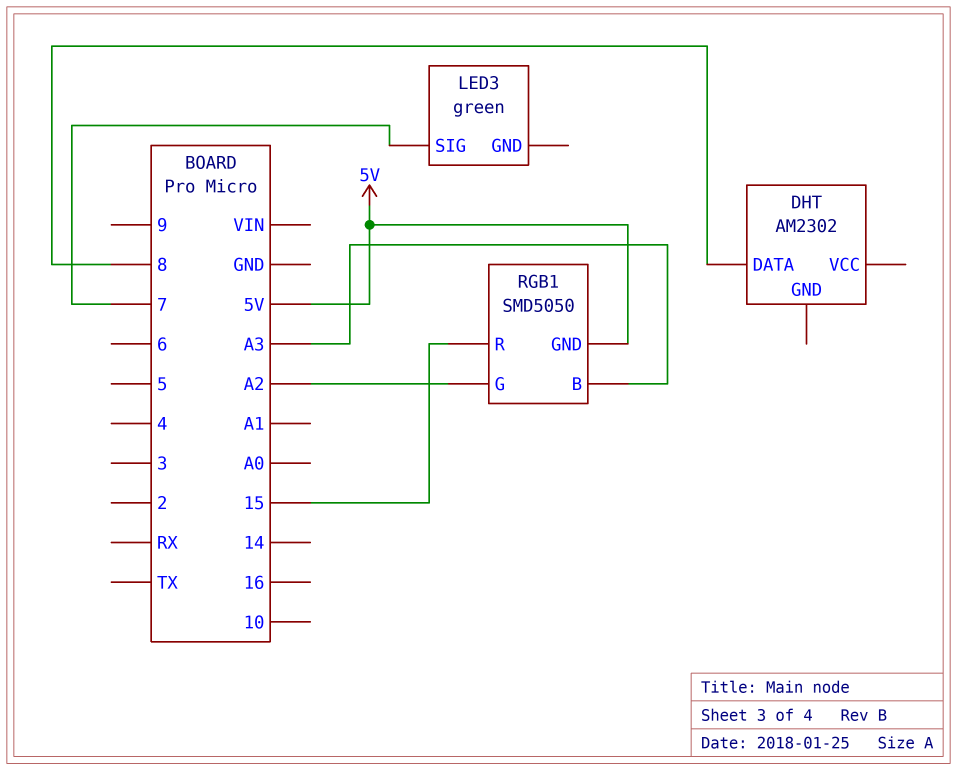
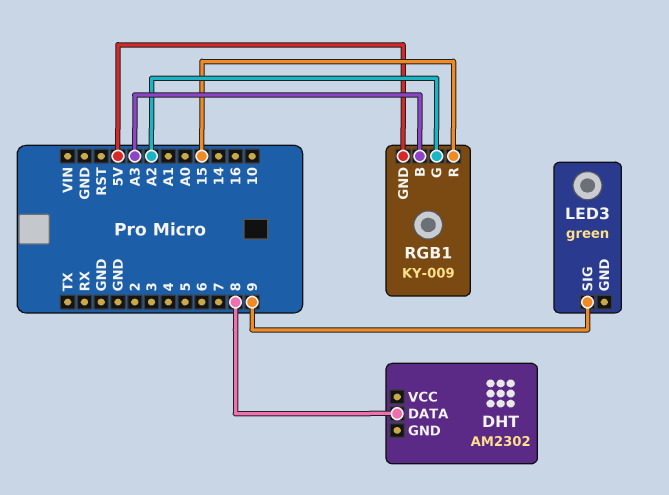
LED3 pin SIG: 7 -> 9
RGB1: SMD5050 -> KY-009

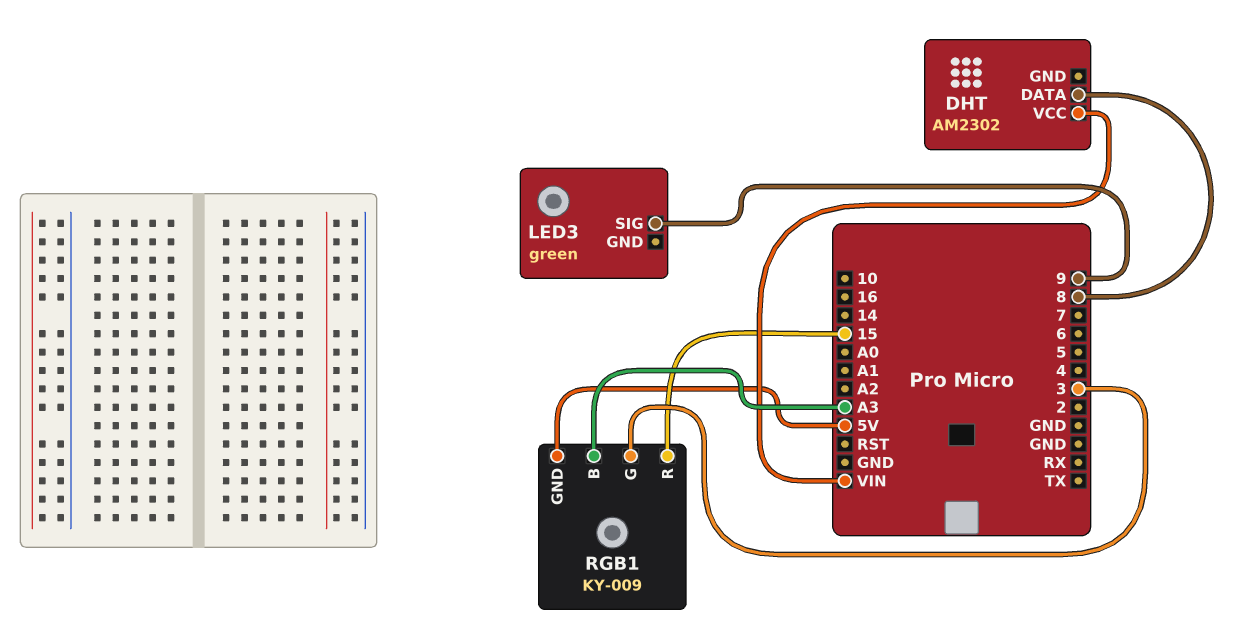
DHT pin VCC: none -> VIN
RGB1 pin G: A2 -> 3

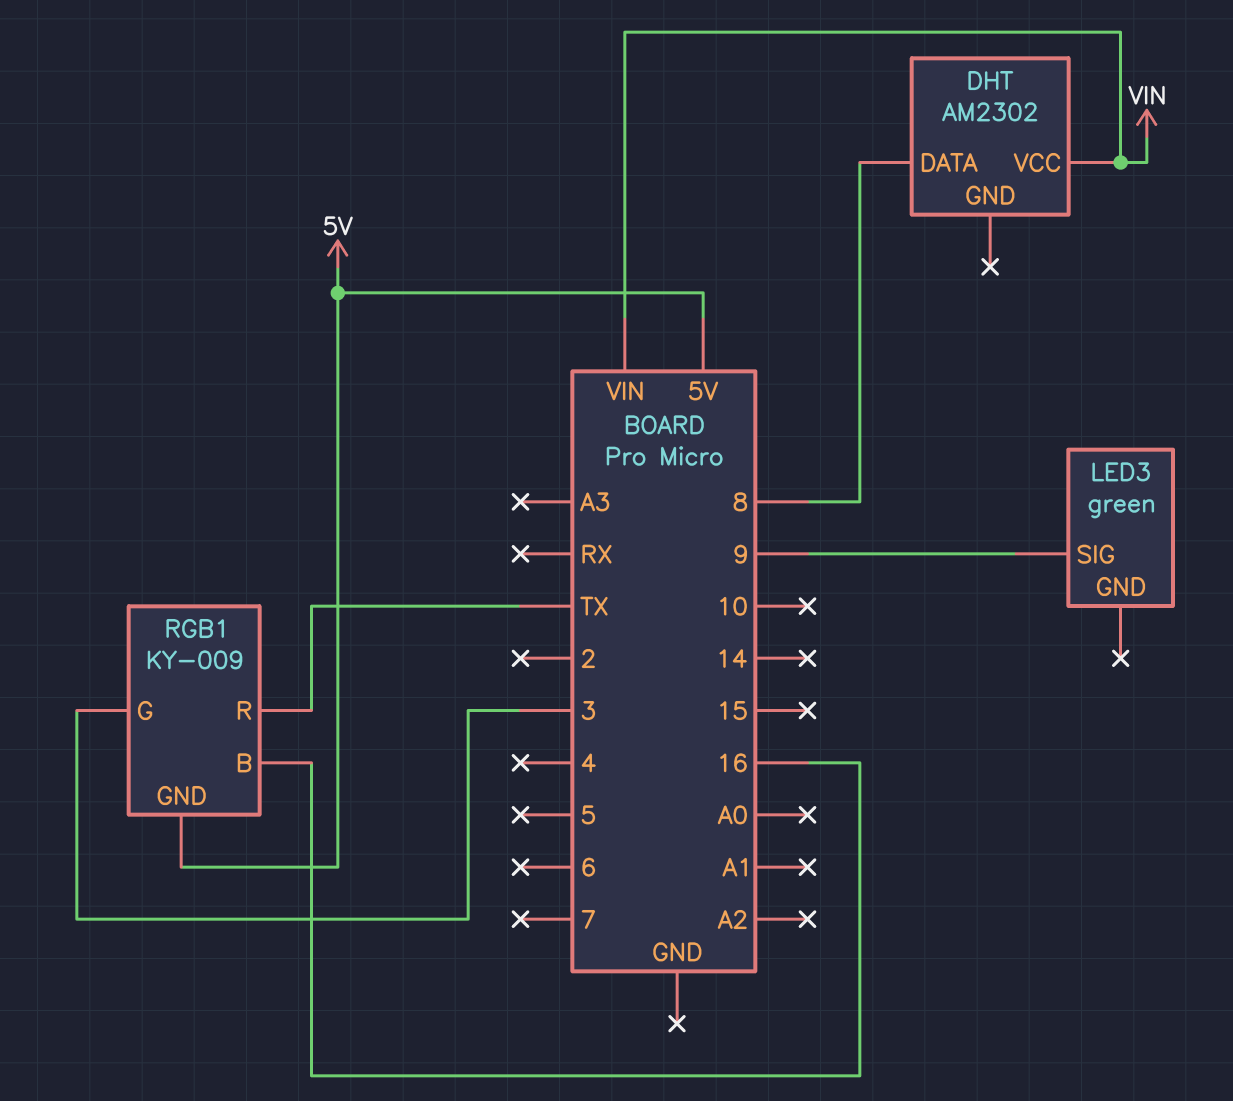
RGB1 pin B: A3 -> 16
RGB1 pin R: 15 -> TX

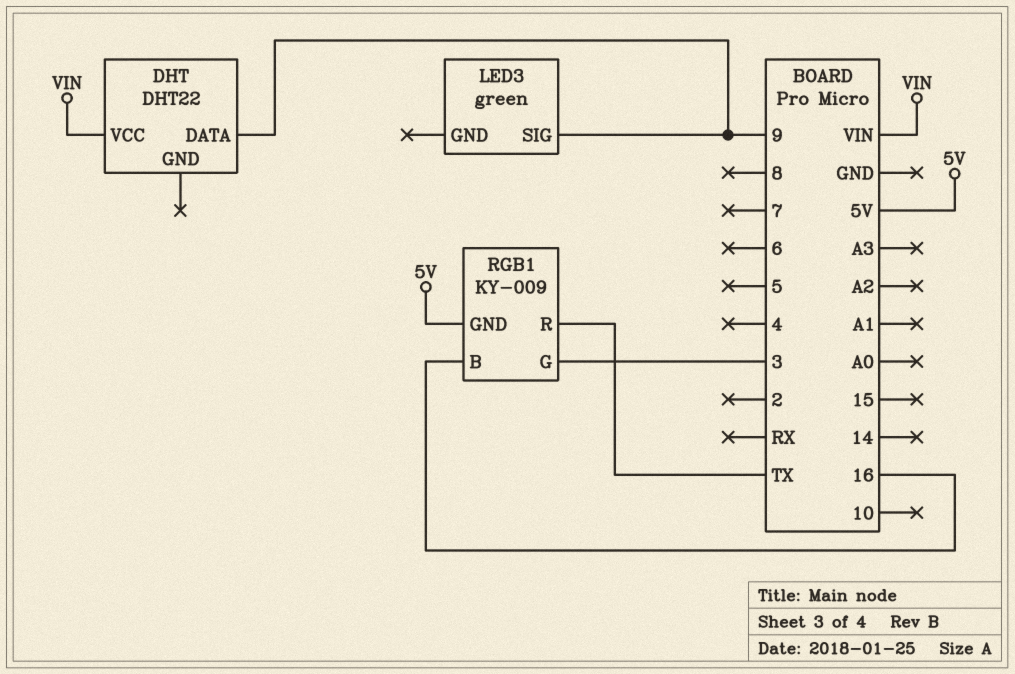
DHT: AM2302 -> DHT22
DHT pin DATA: 8 -> 9

